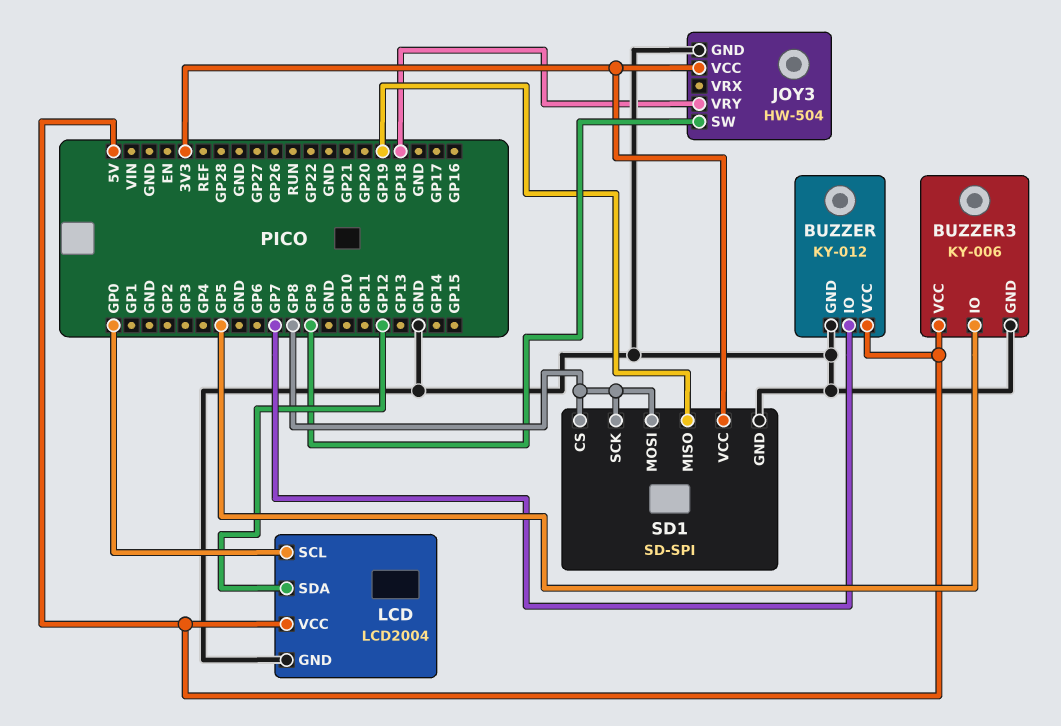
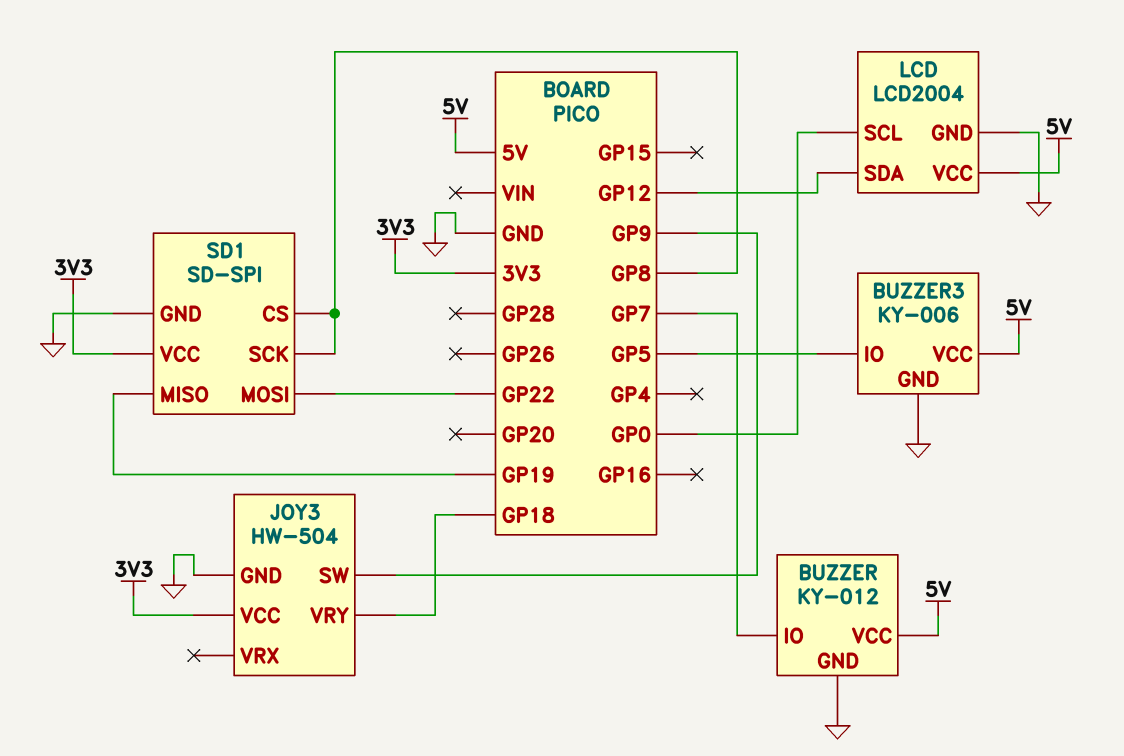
SD1 pin MOSI: GP8 -> GP22

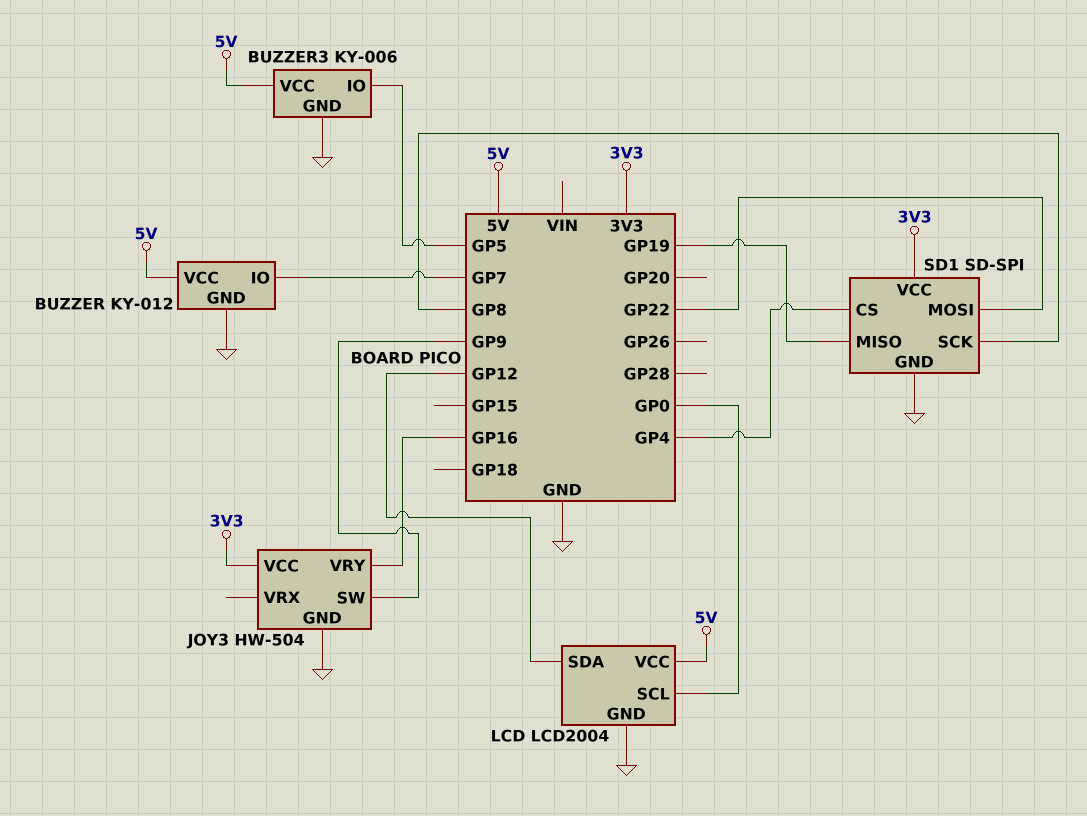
JOY3 pin VRY: GP18 -> GP16
SD1 pin CS: GP8 -> GP4

